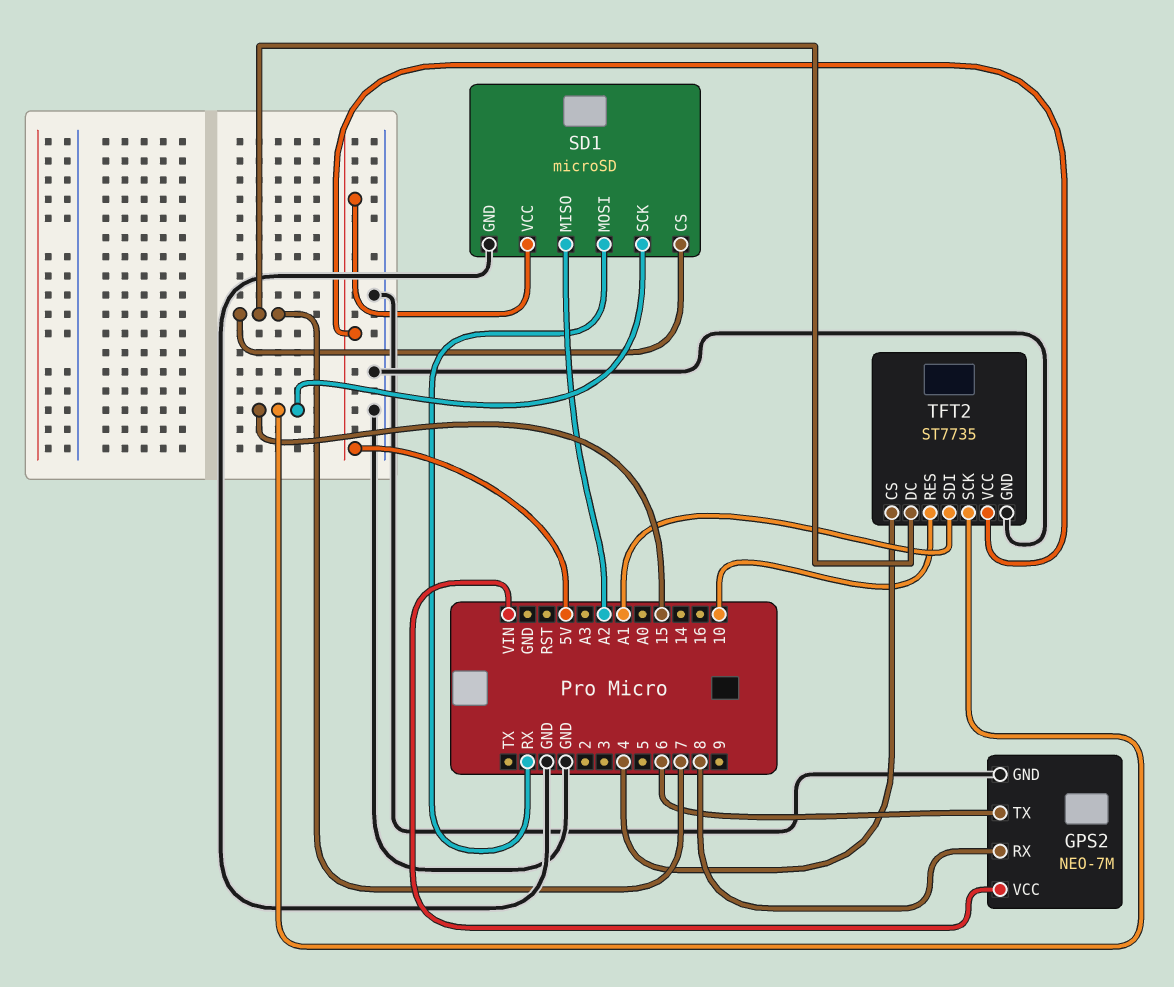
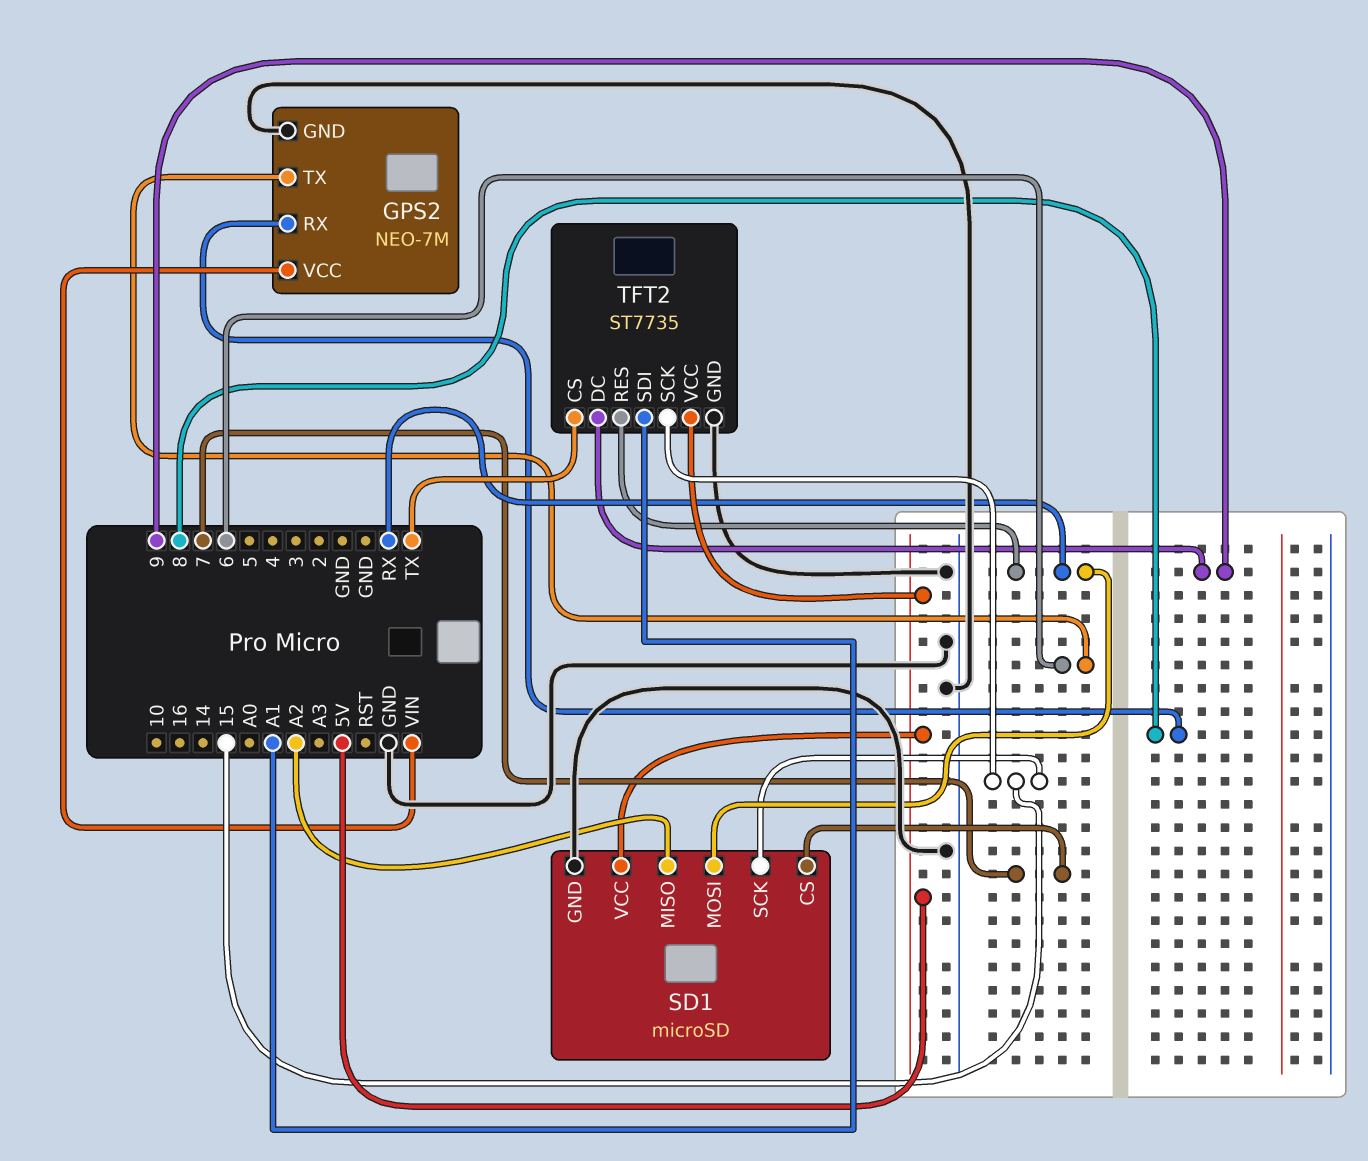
TFT2 pin CS: 4 -> TX
TFT2 pin DC: 7 -> 9
TFT2 pin RES: 10 -> RX

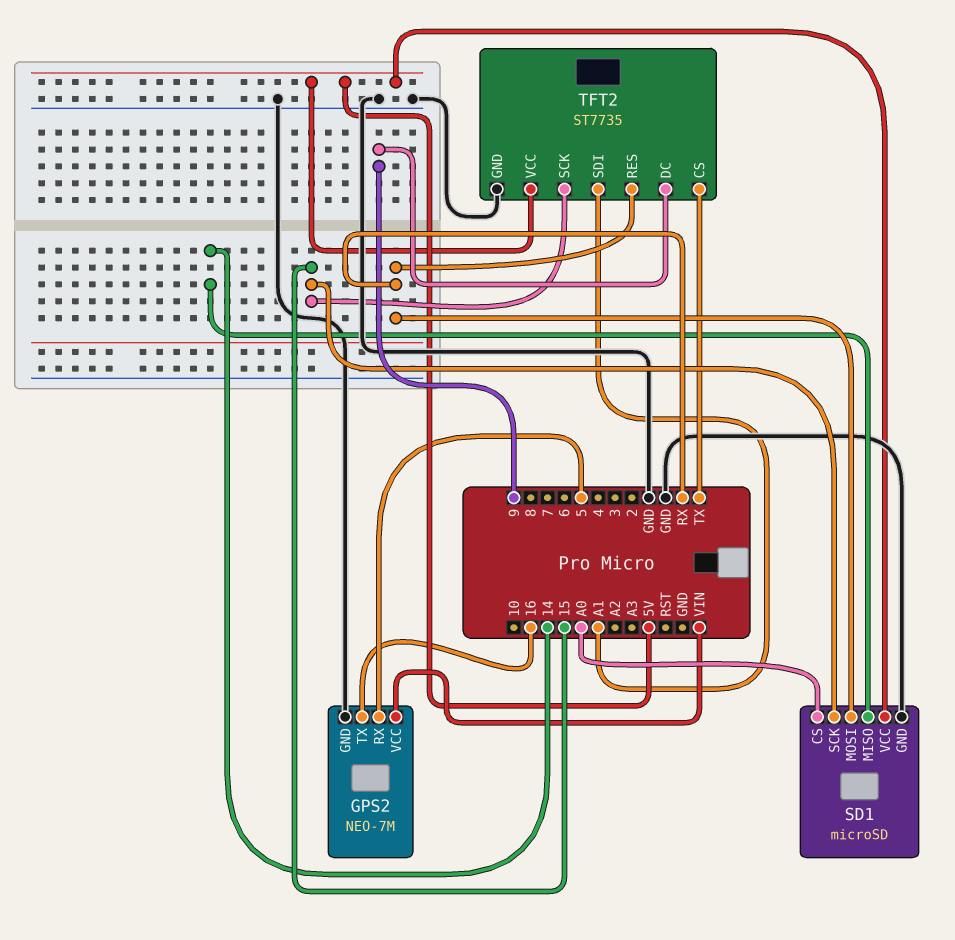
GPS2 pin RX: 8 -> 5
GPS2 pin TX: 6 -> 16
SD1 pin CS: 7 -> A0
SD1 pin MISO: A2 -> 14

